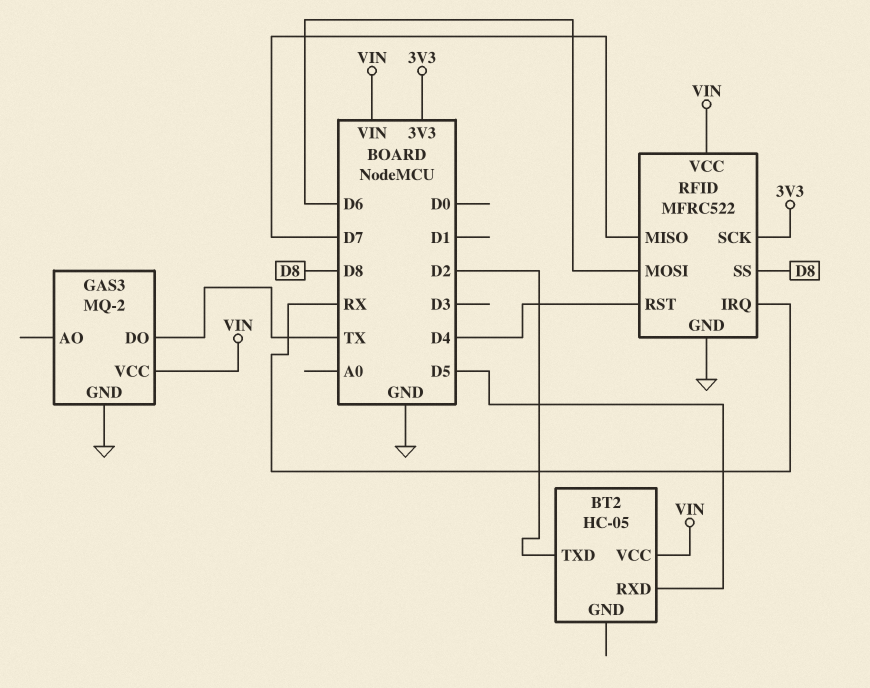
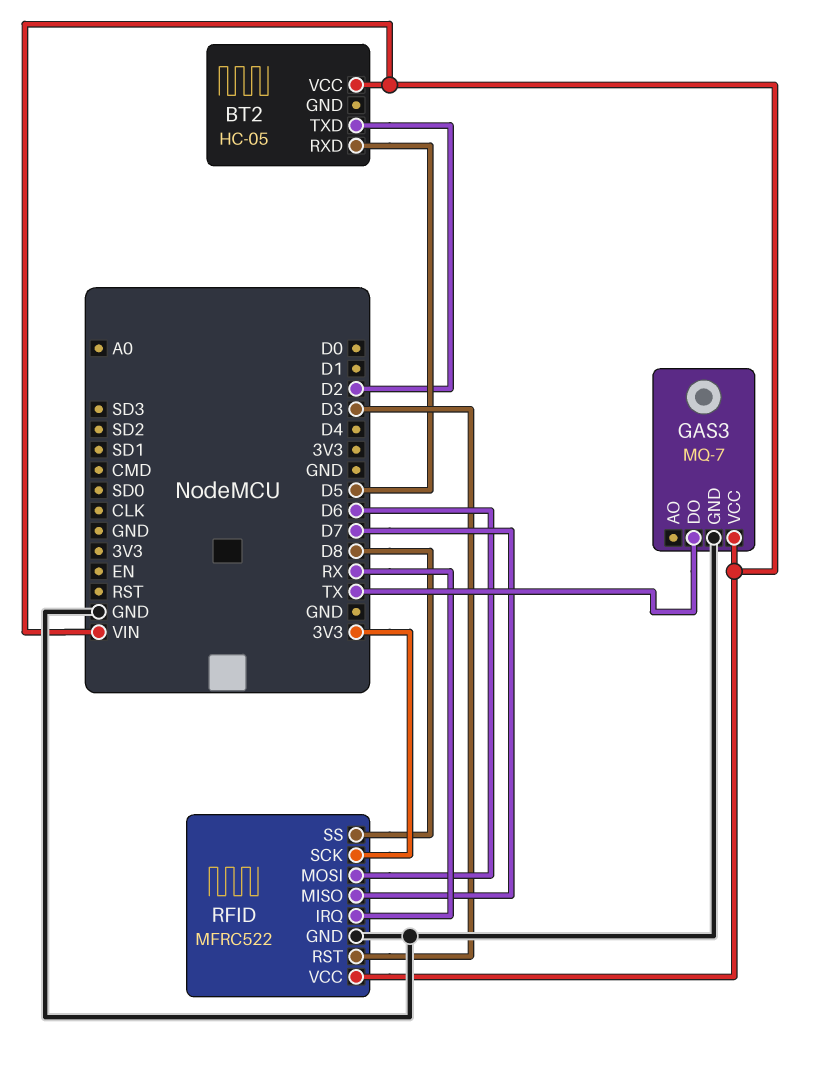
GAS3: MQ-2 -> MQ-7
RFID pin RST: D4 -> D3

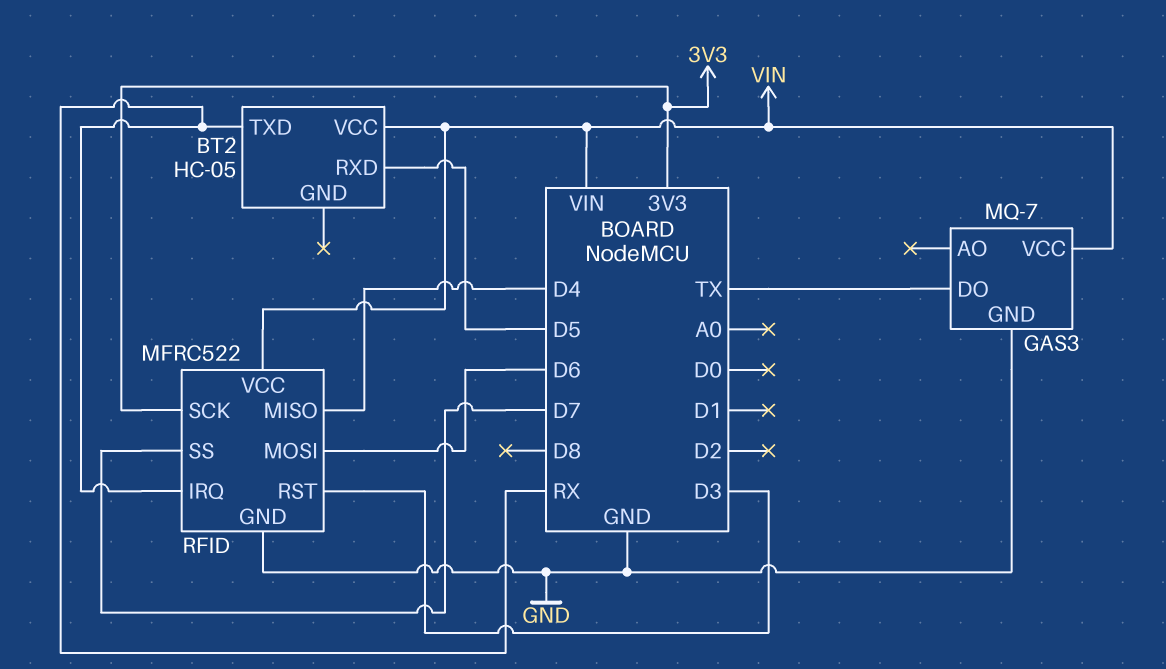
BT2 pin TXD: D2 -> RX
RFID pin MISO: D7 -> D4
RFID pin SS: D8 -> D7

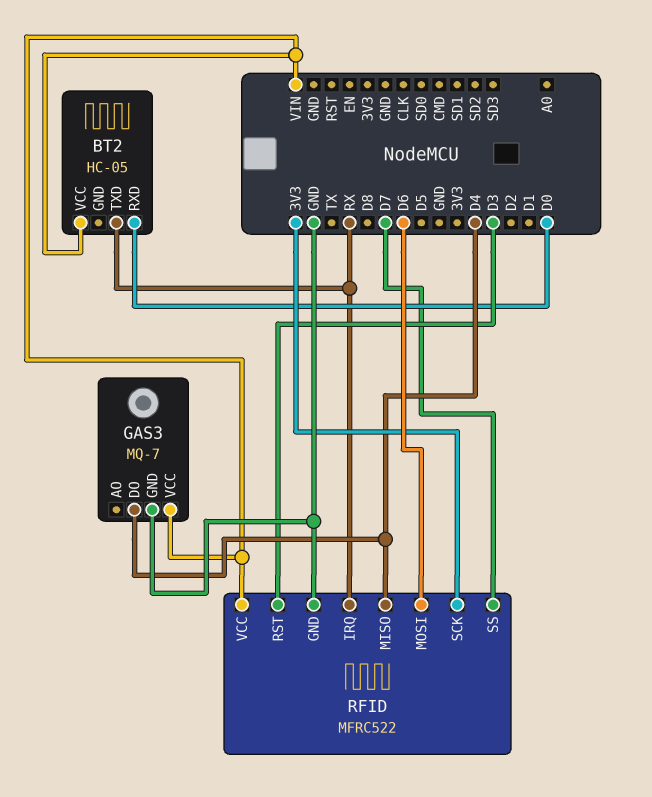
BT2 pin RXD: D5 -> D0
GAS3 pin DO: TX -> D4

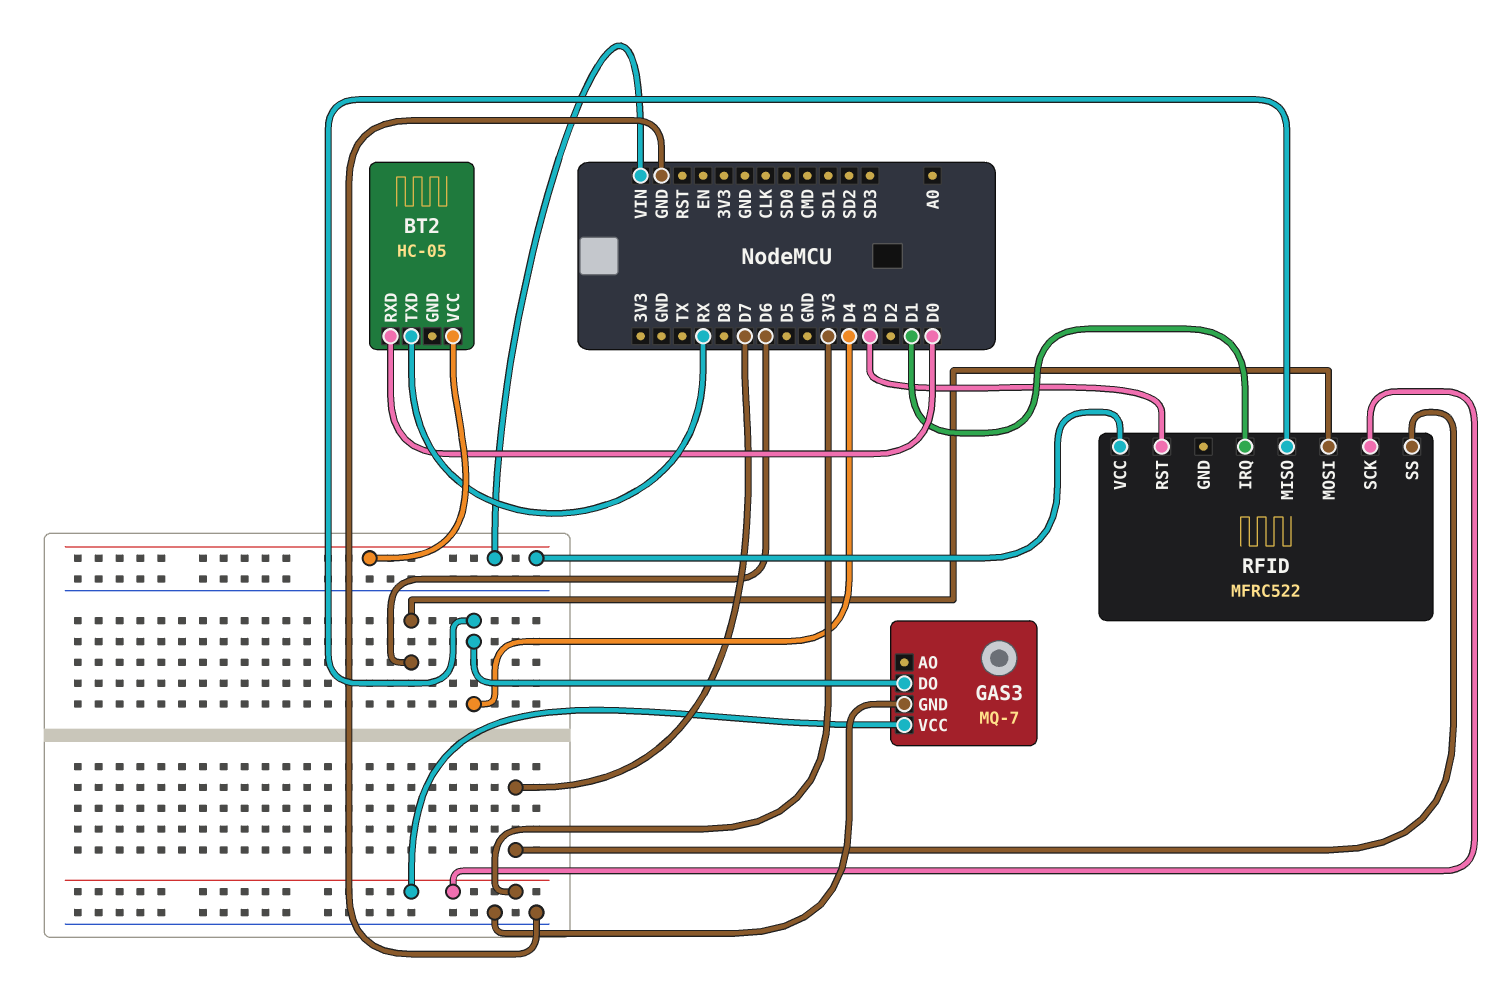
GAS3 pin VCC: VIN -> 3V3
RFID pin GND: GND -> none
RFID pin IRQ: RX -> D1

